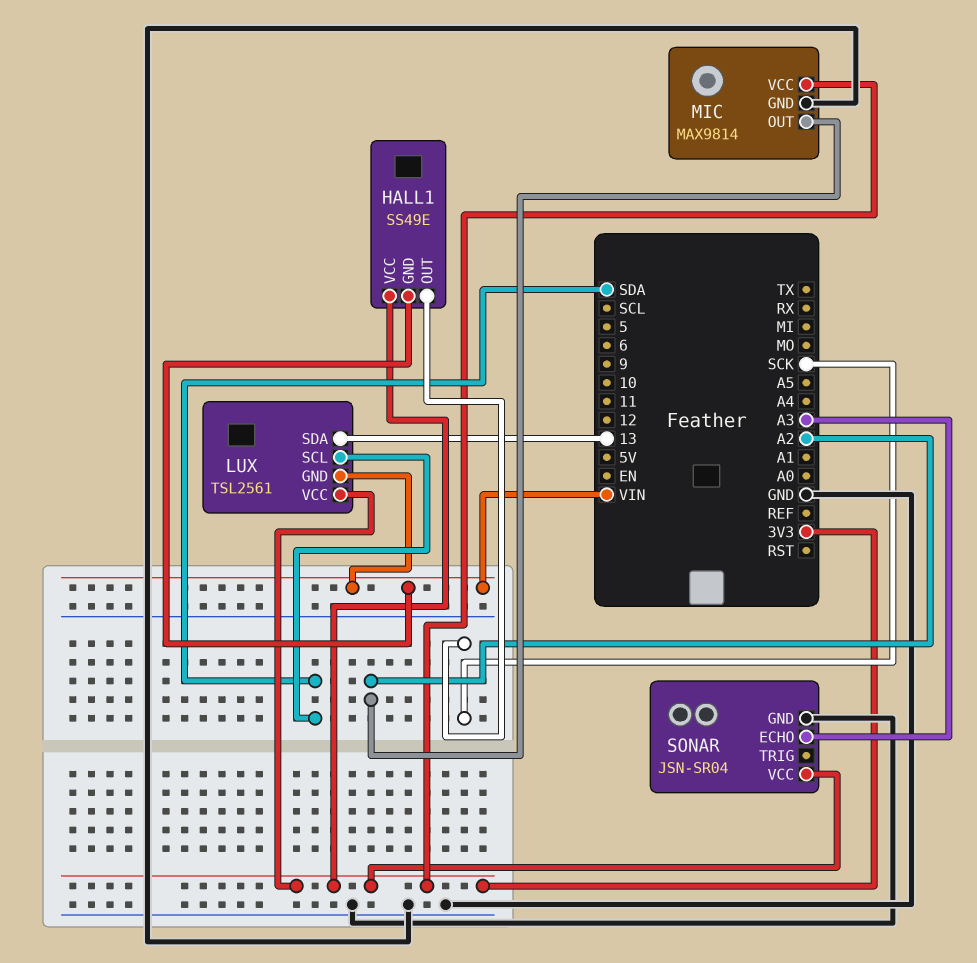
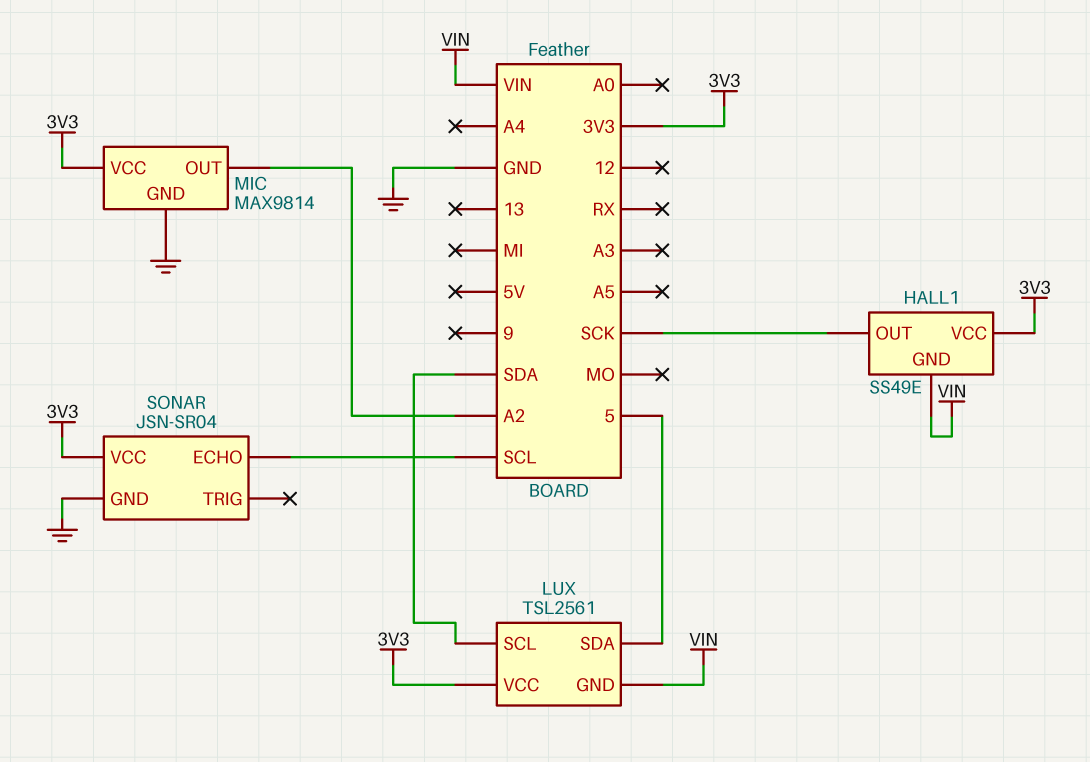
LUX pin SDA: 13 -> 5
SONAR pin ECHO: A3 -> SCL

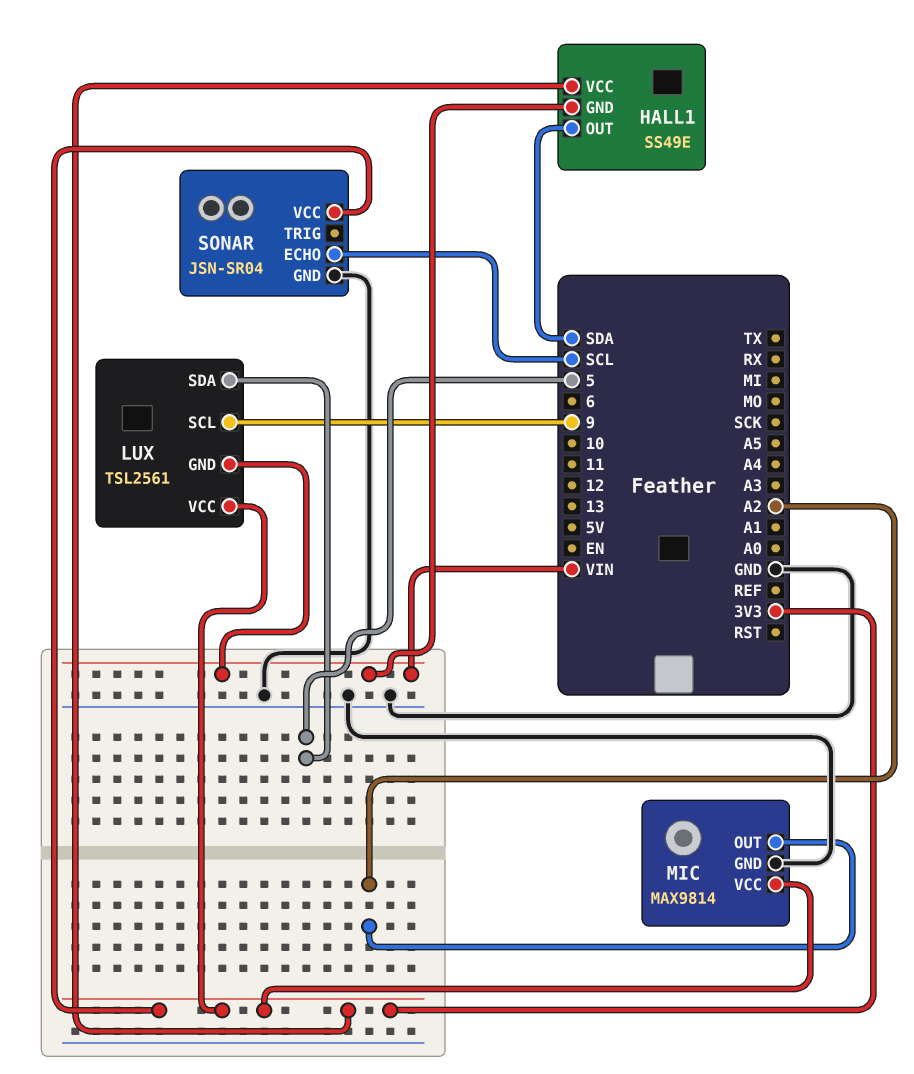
HALL1 pin OUT: SCK -> SDA
LUX pin SCL: SDA -> 9

